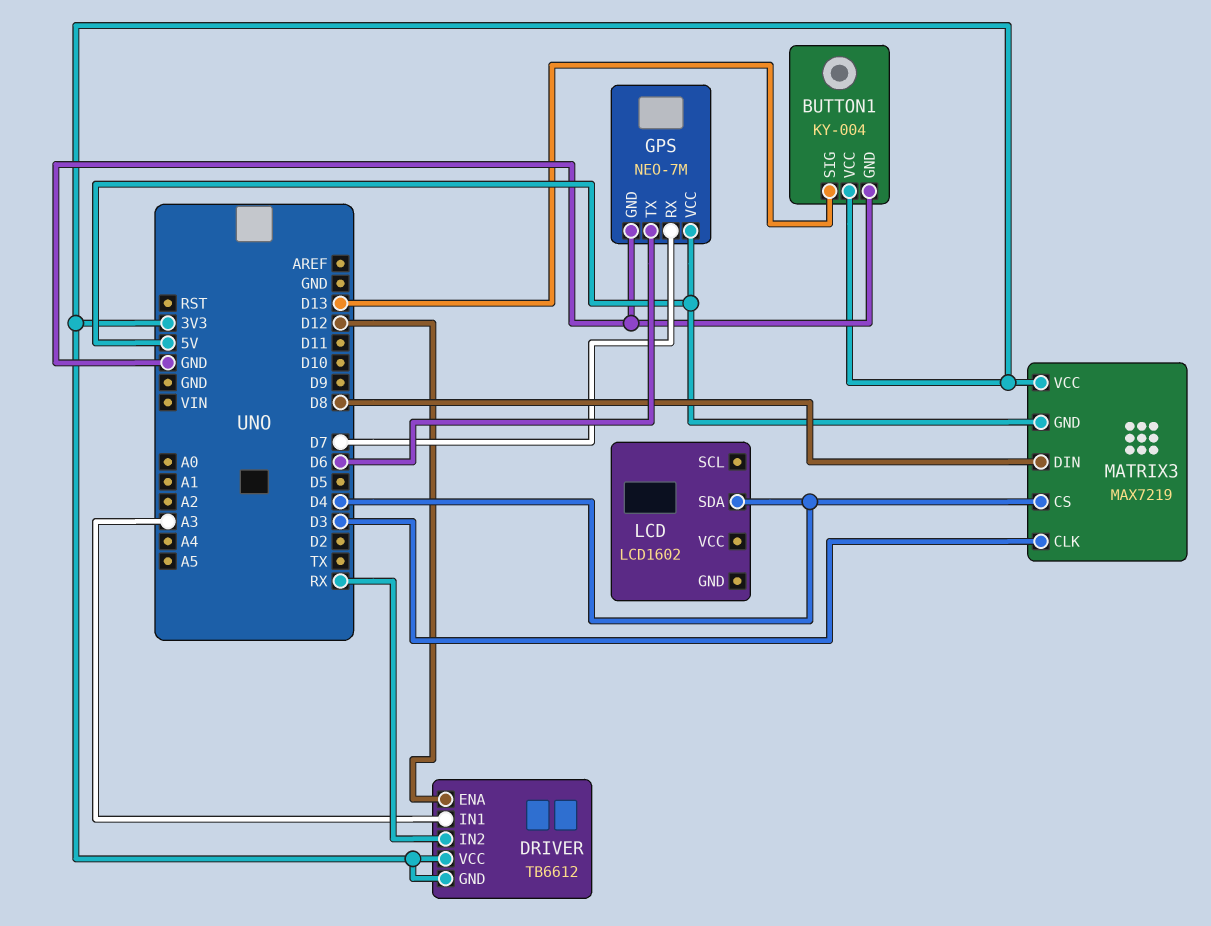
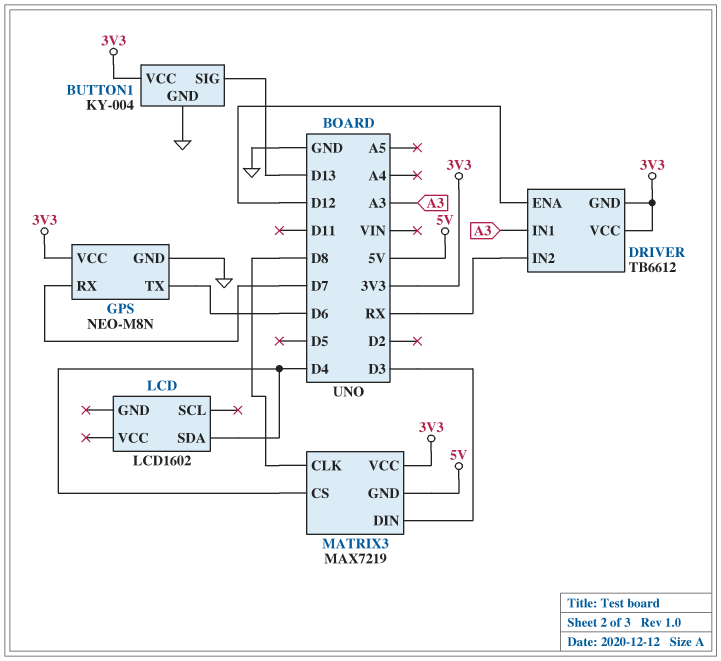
GPS: NEO-7M -> NEO-M8N
GPS pin VCC: 5V -> 3V3
MATRIX3 pin CLK: D3 -> D8
MATRIX3 pin DIN: D8 -> D3

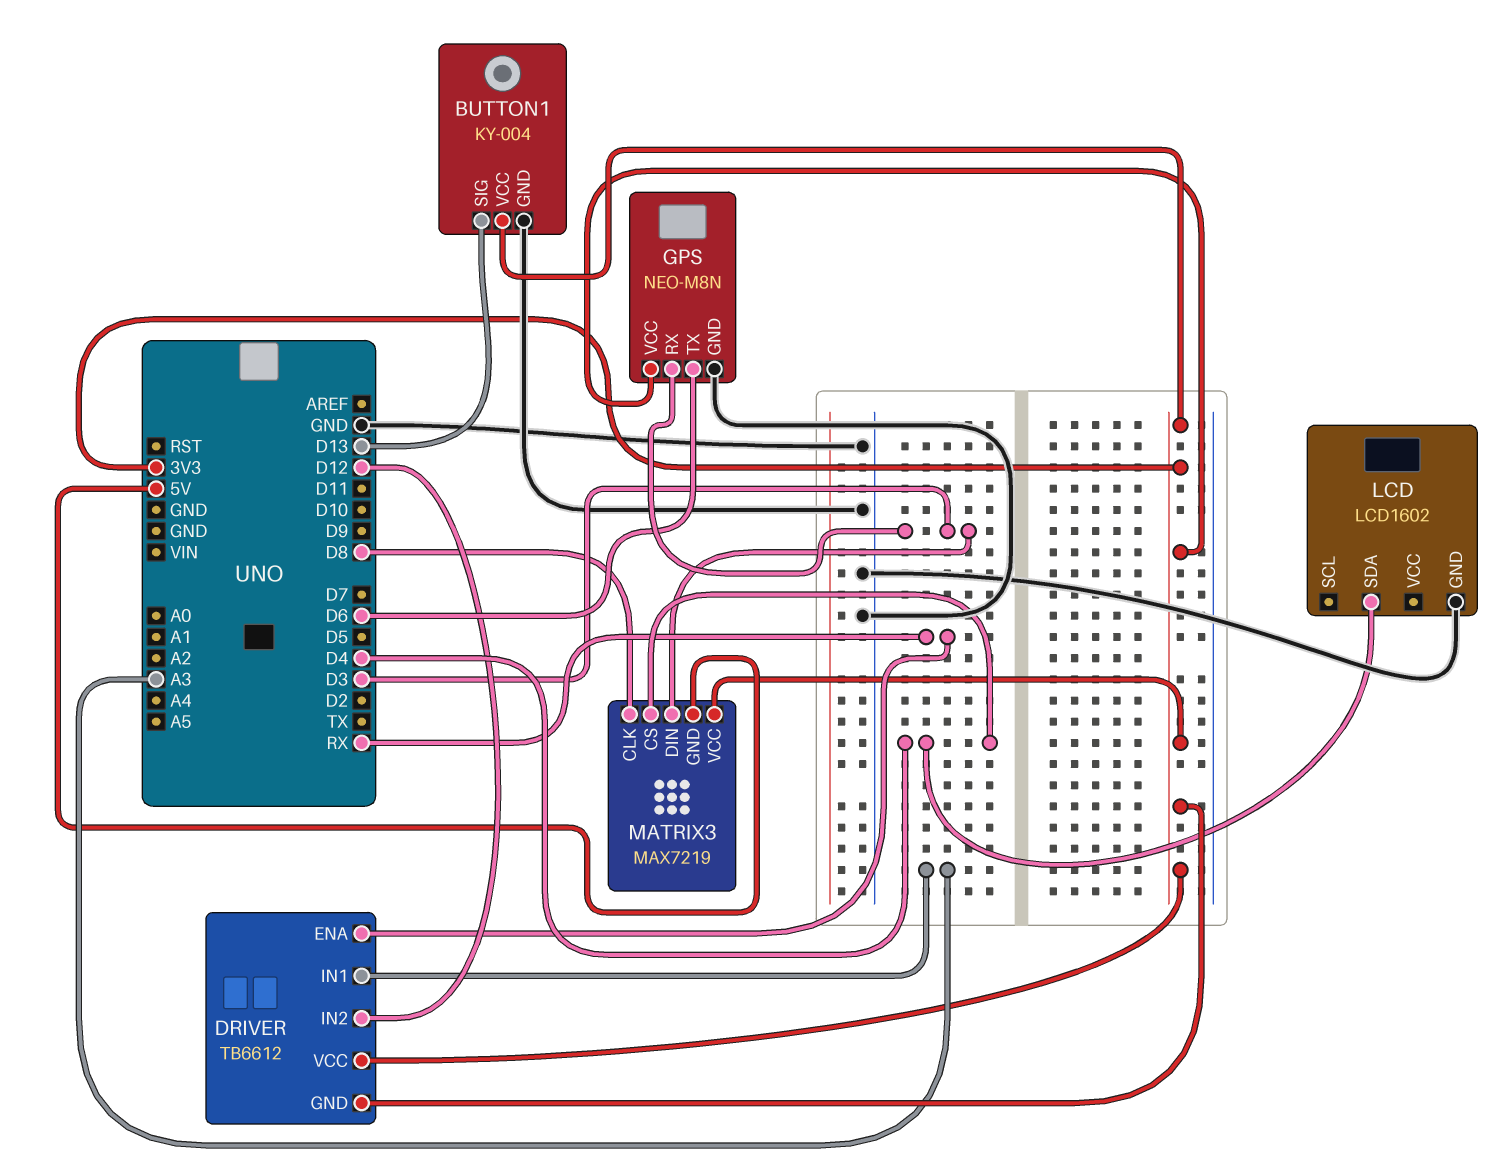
DRIVER pin ENA: D12 -> RX
DRIVER pin IN2: RX -> D12
GPS pin RX: D7 -> D3
LCD pin GND: none -> GND

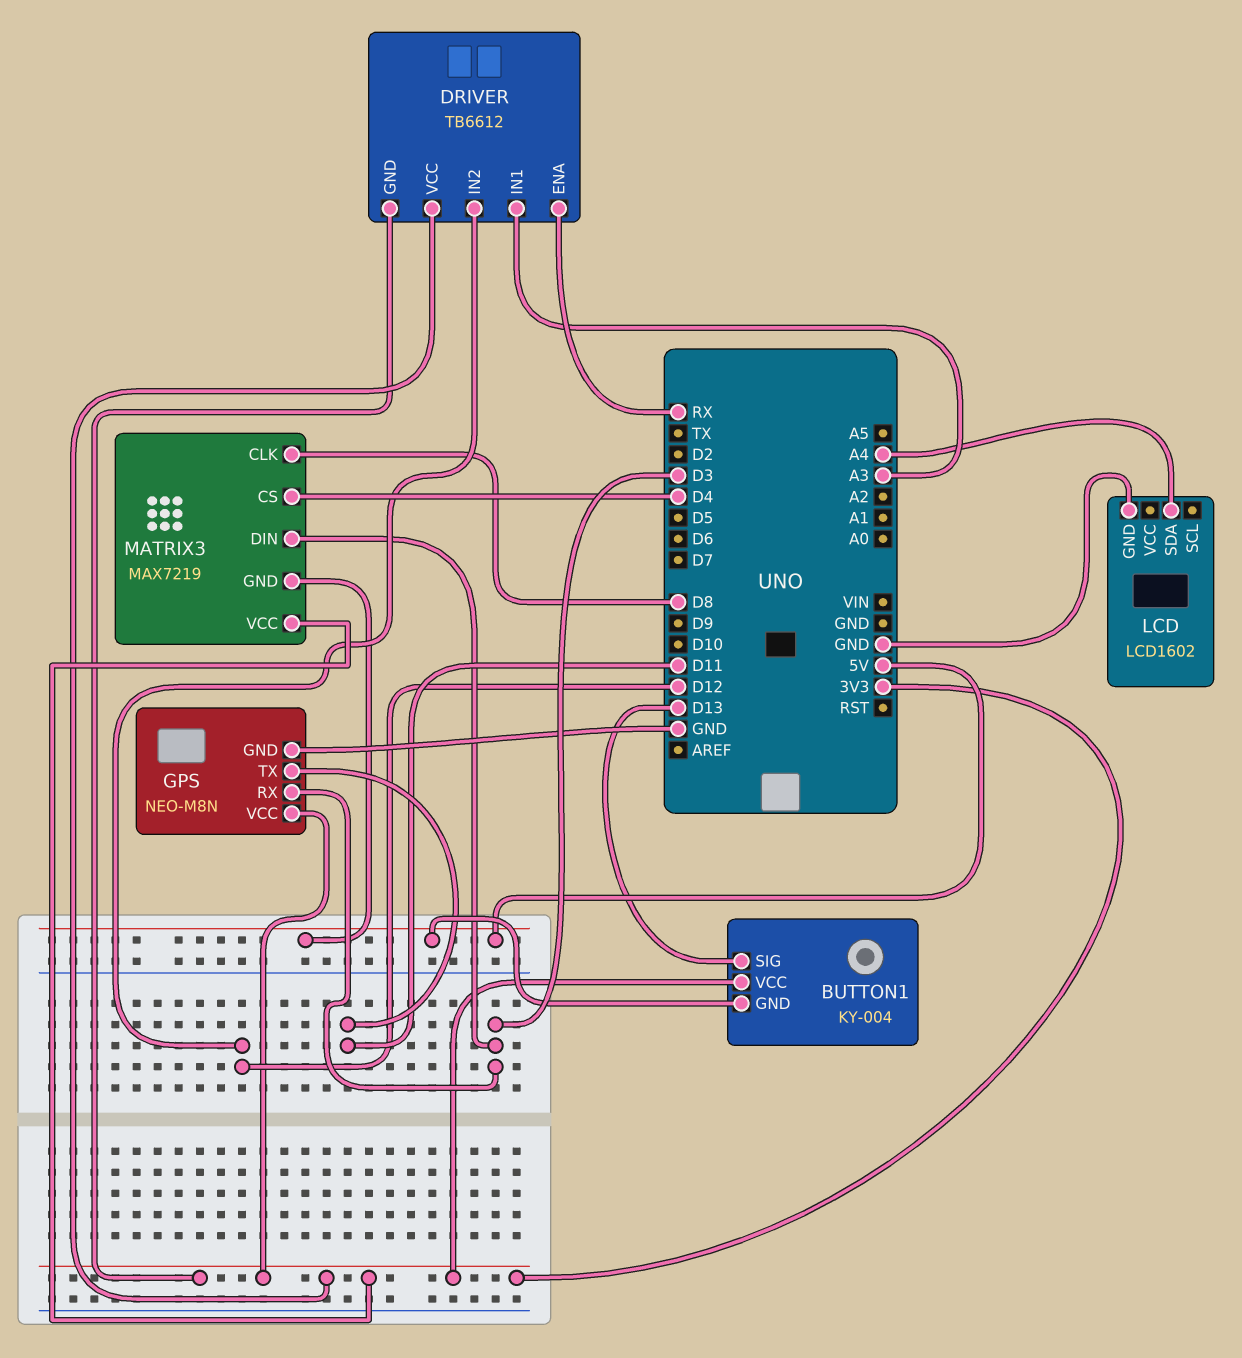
BUTTON1 pin GND: GND -> 5V
GPS pin TX: D6 -> D11
LCD pin SDA: D4 -> A4

